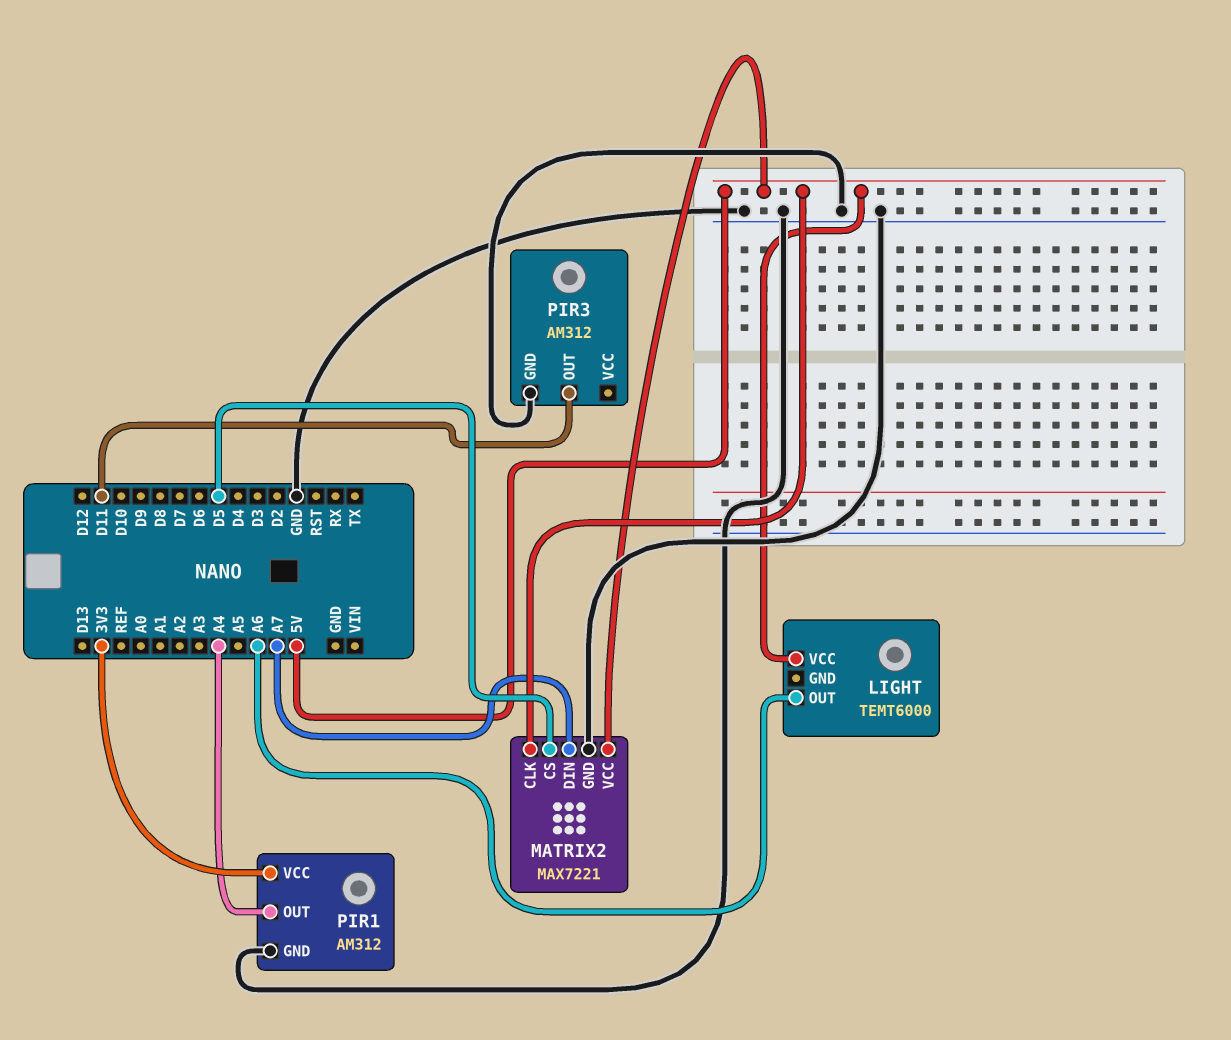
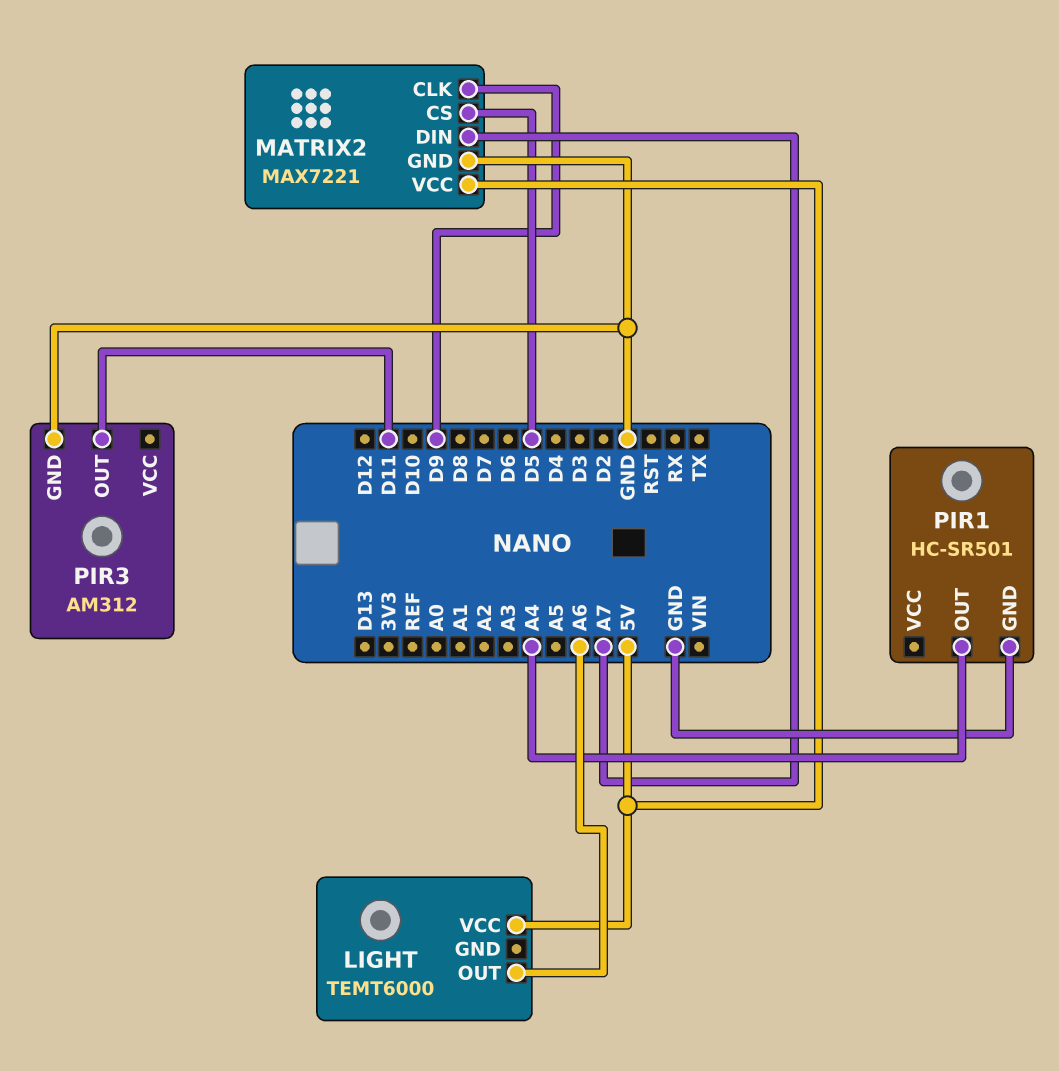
MATRIX2 pin CLK: 5V -> D9
PIR1: AM312 -> HC-SR501
PIR1 pin VCC: 3V3 -> none

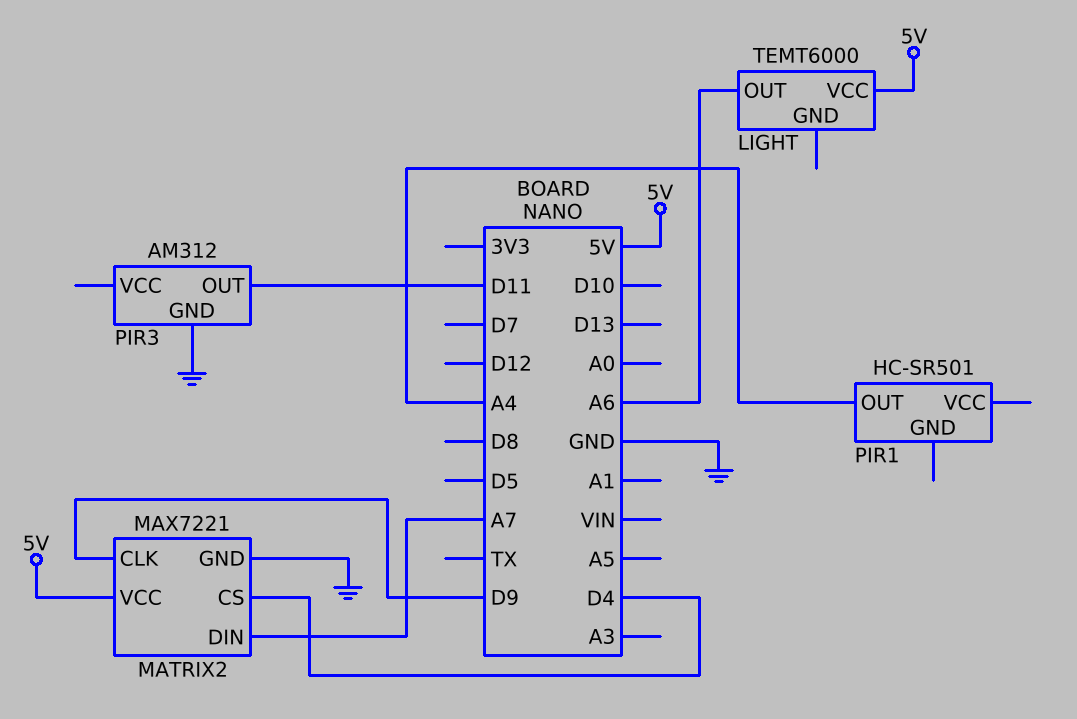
MATRIX2 pin CS: D5 -> D4
PIR1 pin GND: GND -> none

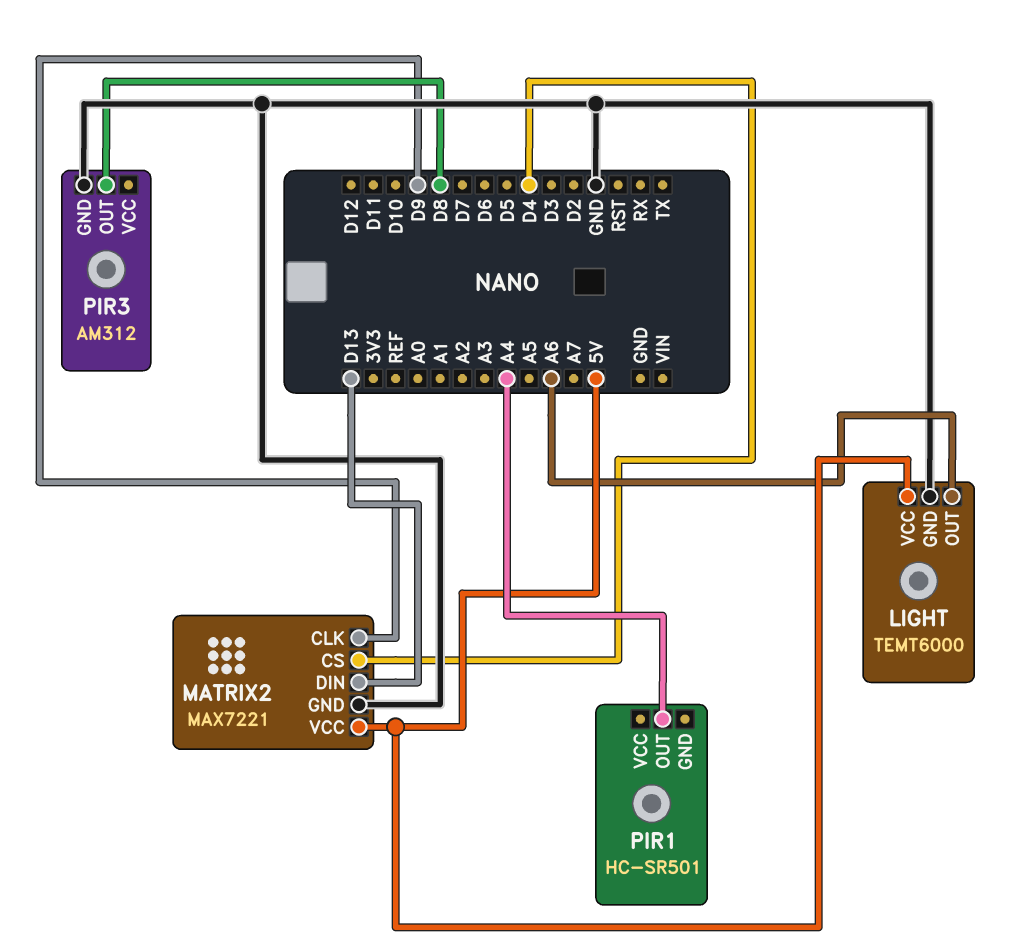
LIGHT pin GND: none -> GND
MATRIX2 pin DIN: A7 -> D13
PIR3 pin OUT: D11 -> D8

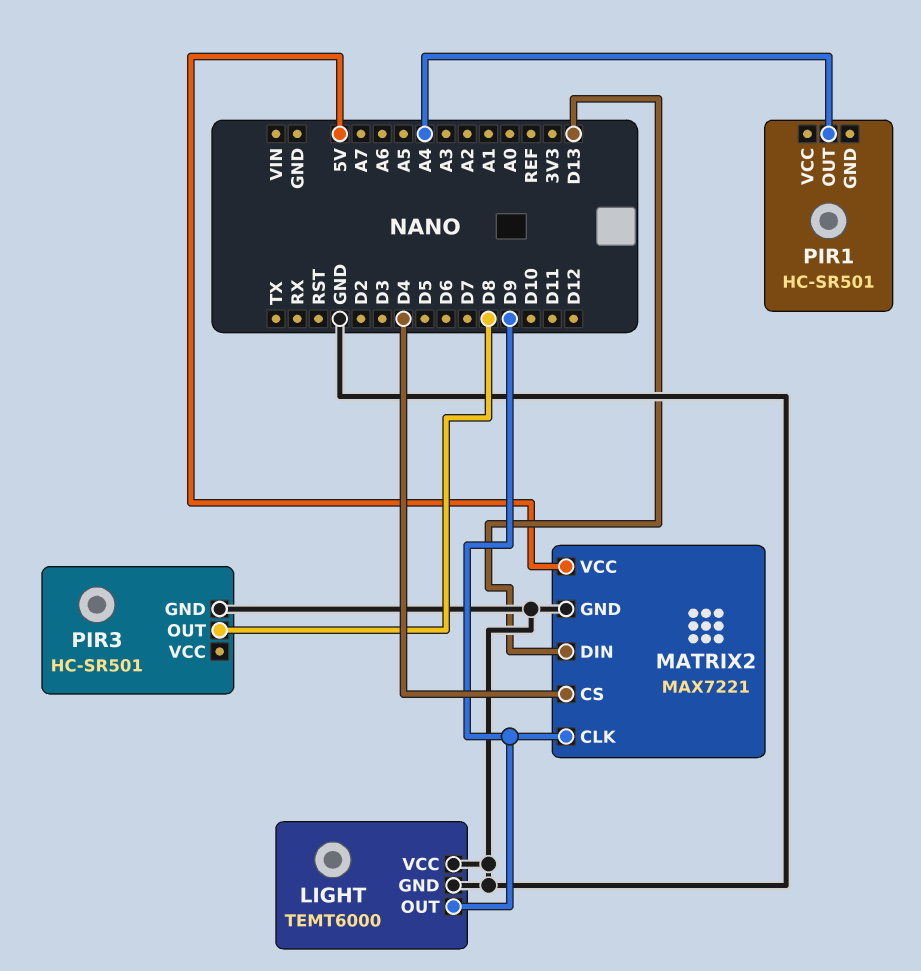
LIGHT pin OUT: A6 -> D9
LIGHT pin VCC: 5V -> GND
PIR3: AM312 -> HC-SR501

